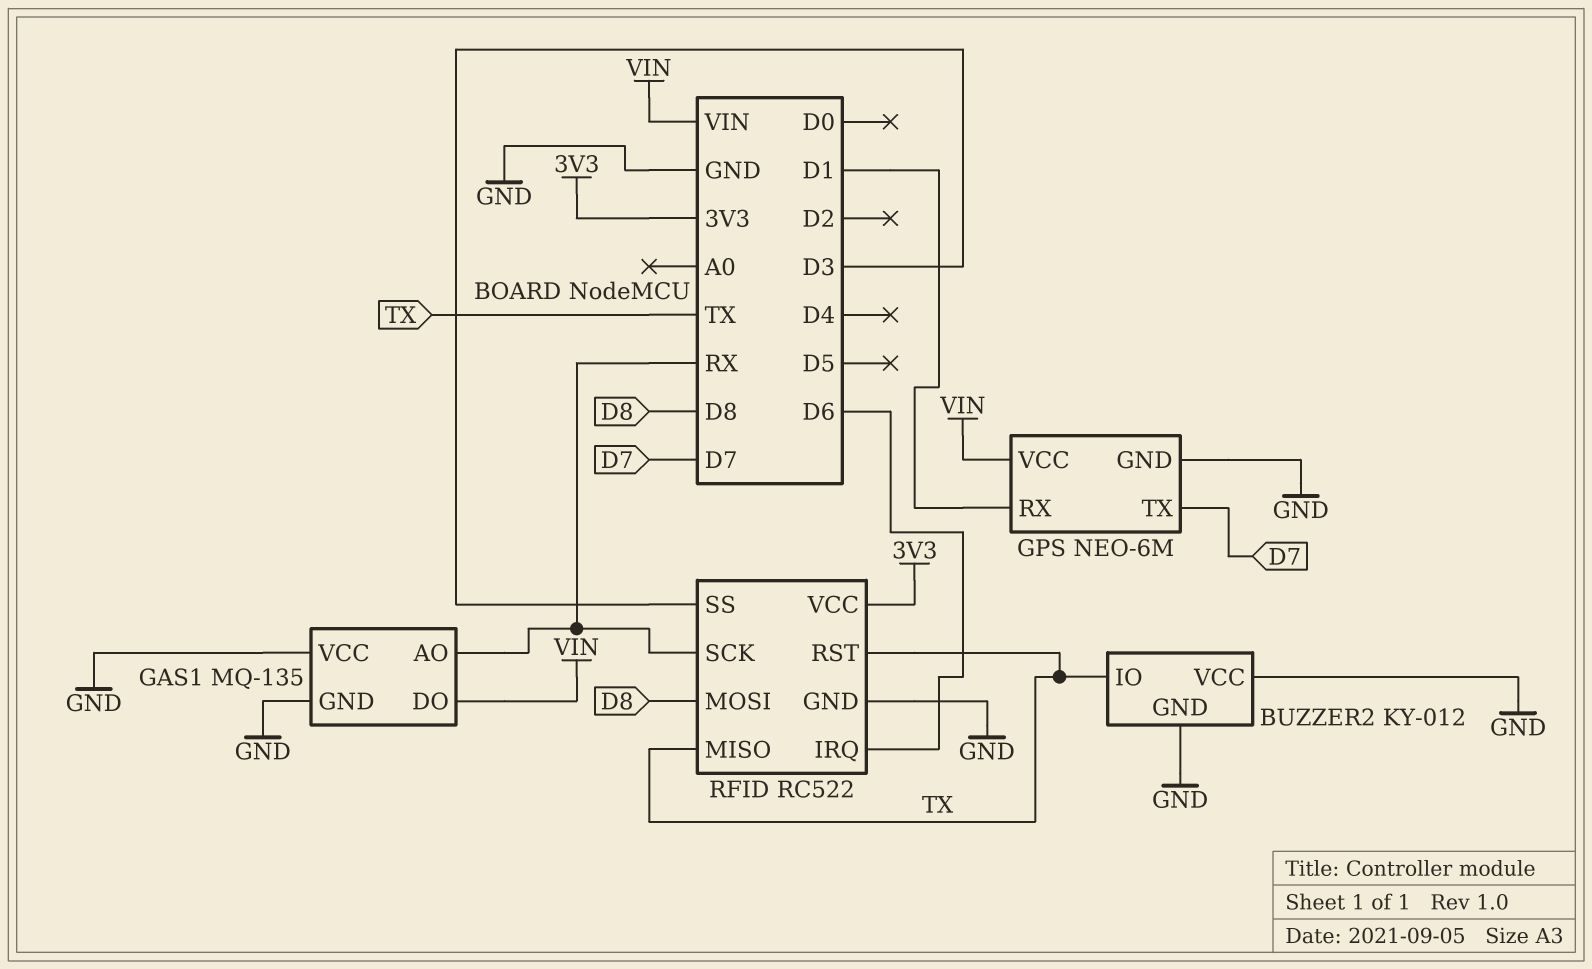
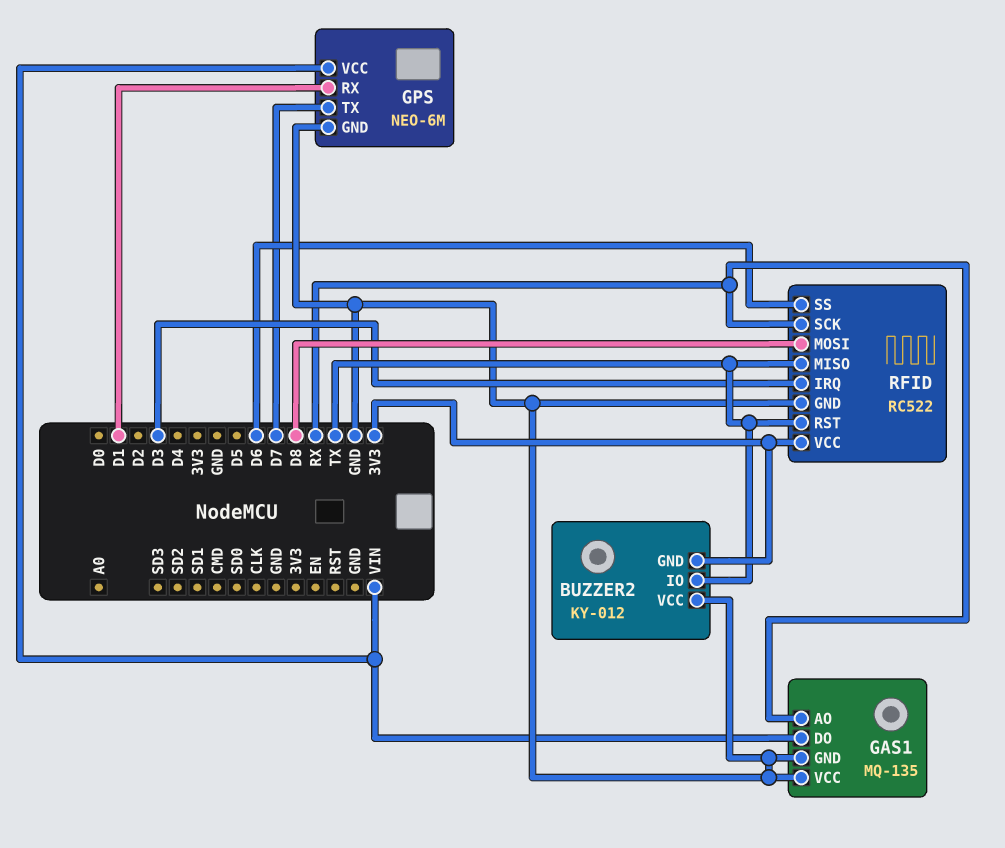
BUZZER2 pin GND: GND -> 3V3
RFID pin IRQ: D6 -> D3
RFID pin SS: D3 -> D6

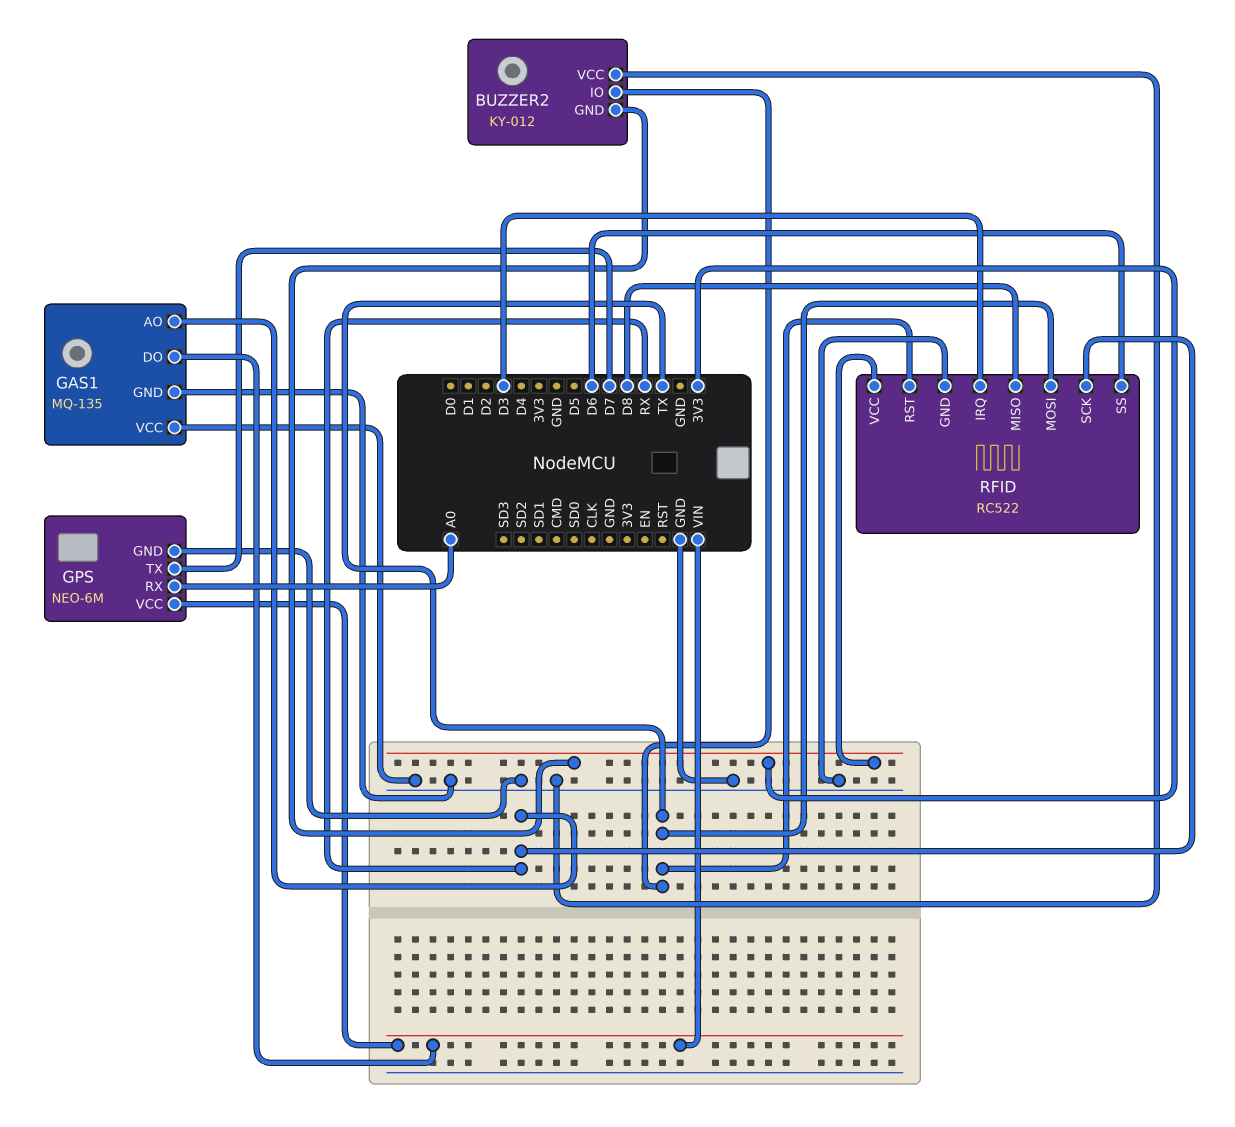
GPS pin RX: D1 -> A0
RFID pin MISO: TX -> D8
RFID pin MOSI: D8 -> TX

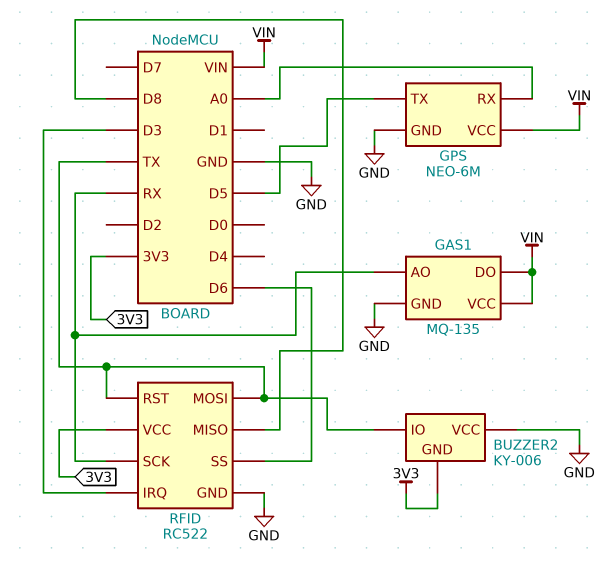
BUZZER2: KY-012 -> KY-006
GAS1 pin VCC: GND -> VIN
GPS pin TX: D7 -> D5

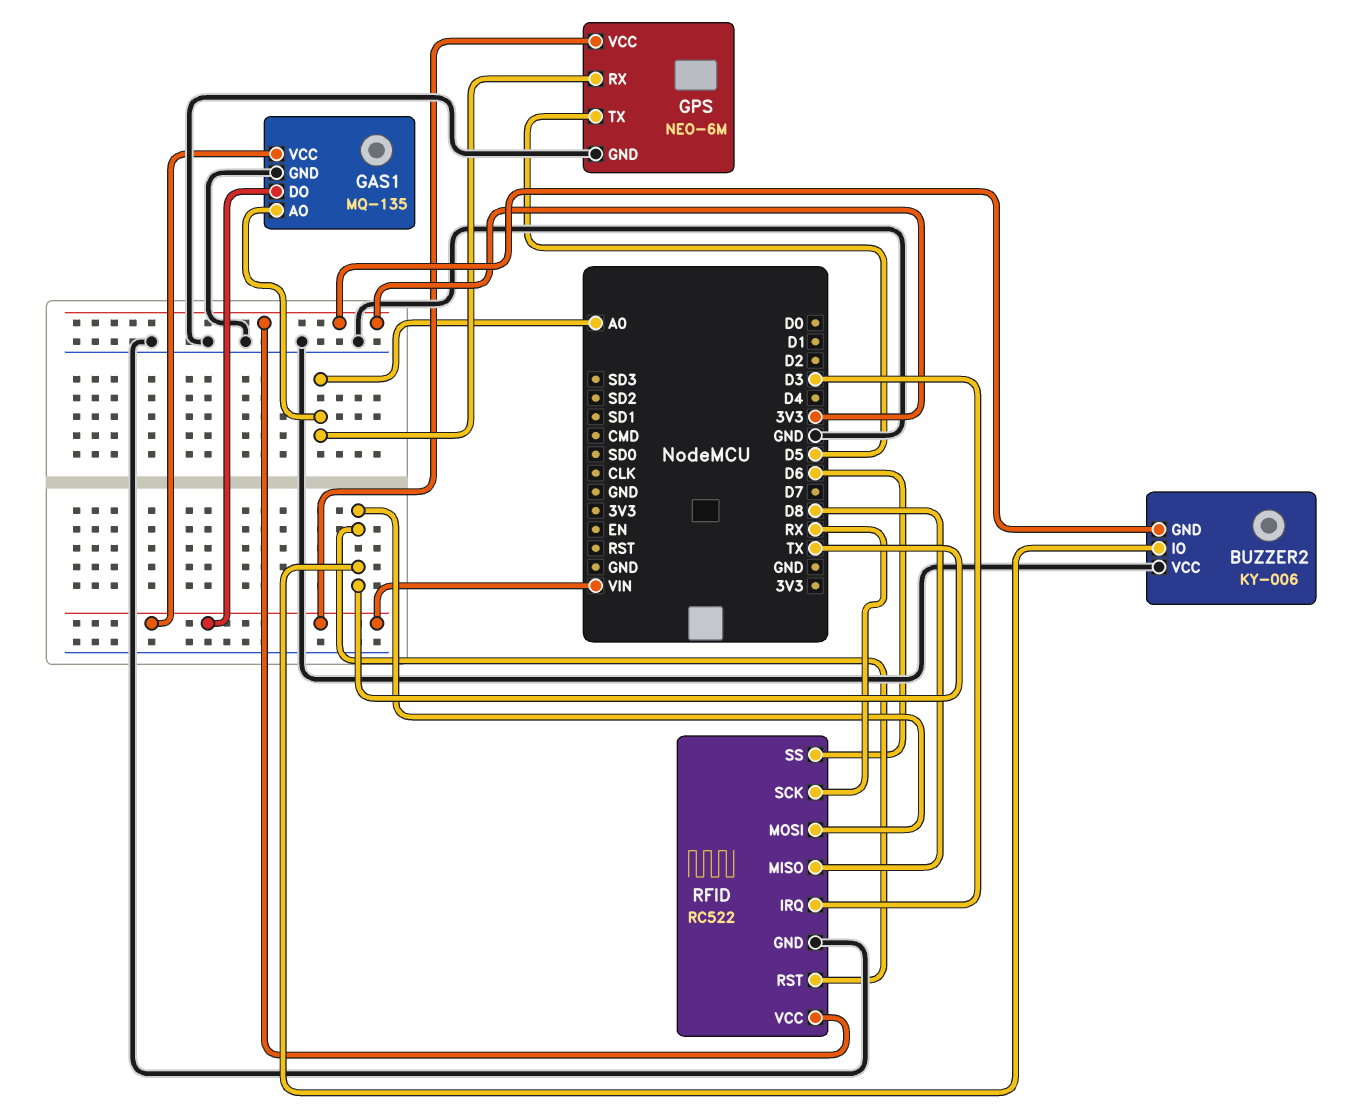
GAS1 pin AO: RX -> A0

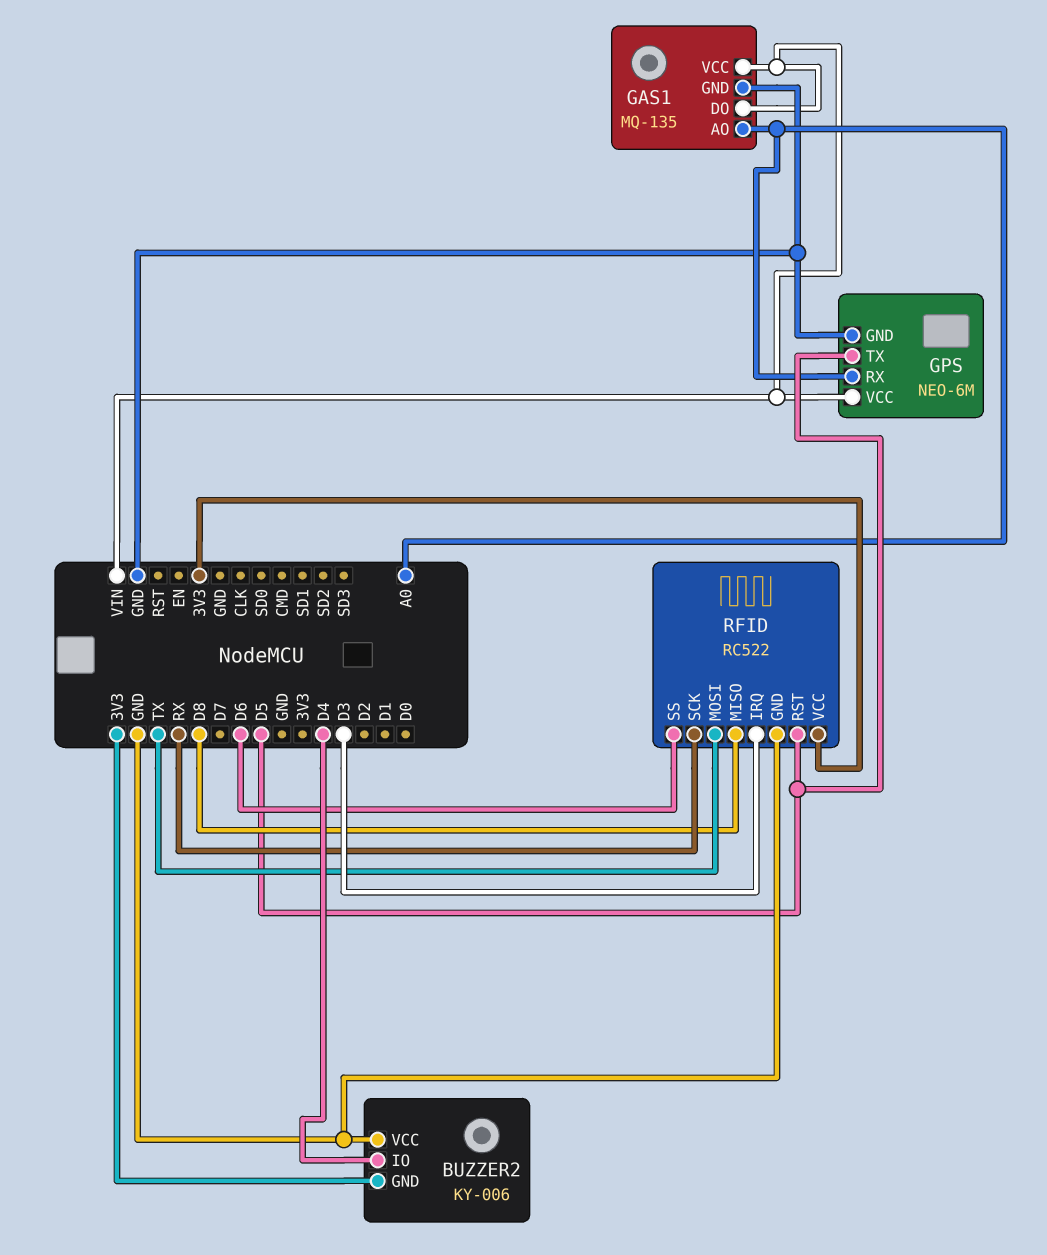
BUZZER2 pin IO: TX -> D4
RFID pin RST: TX -> D5

